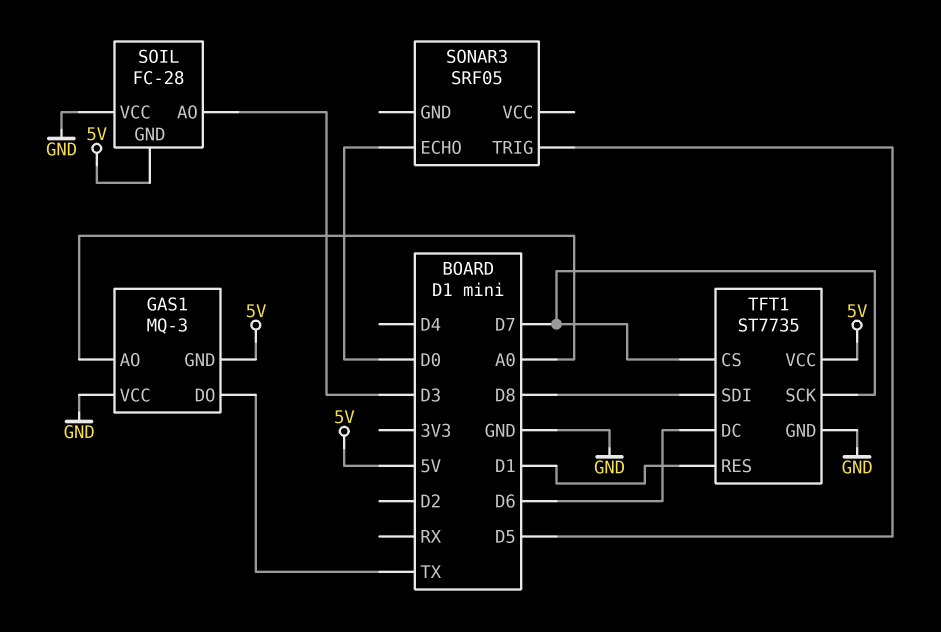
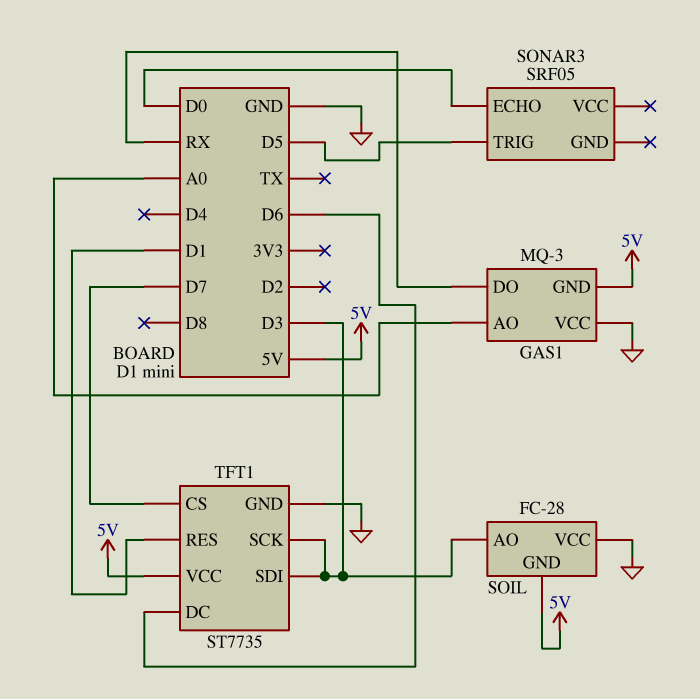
GAS1 pin DO: TX -> RX
TFT1 pin SCK: D7 -> D3
TFT1 pin SDI: D8 -> D3

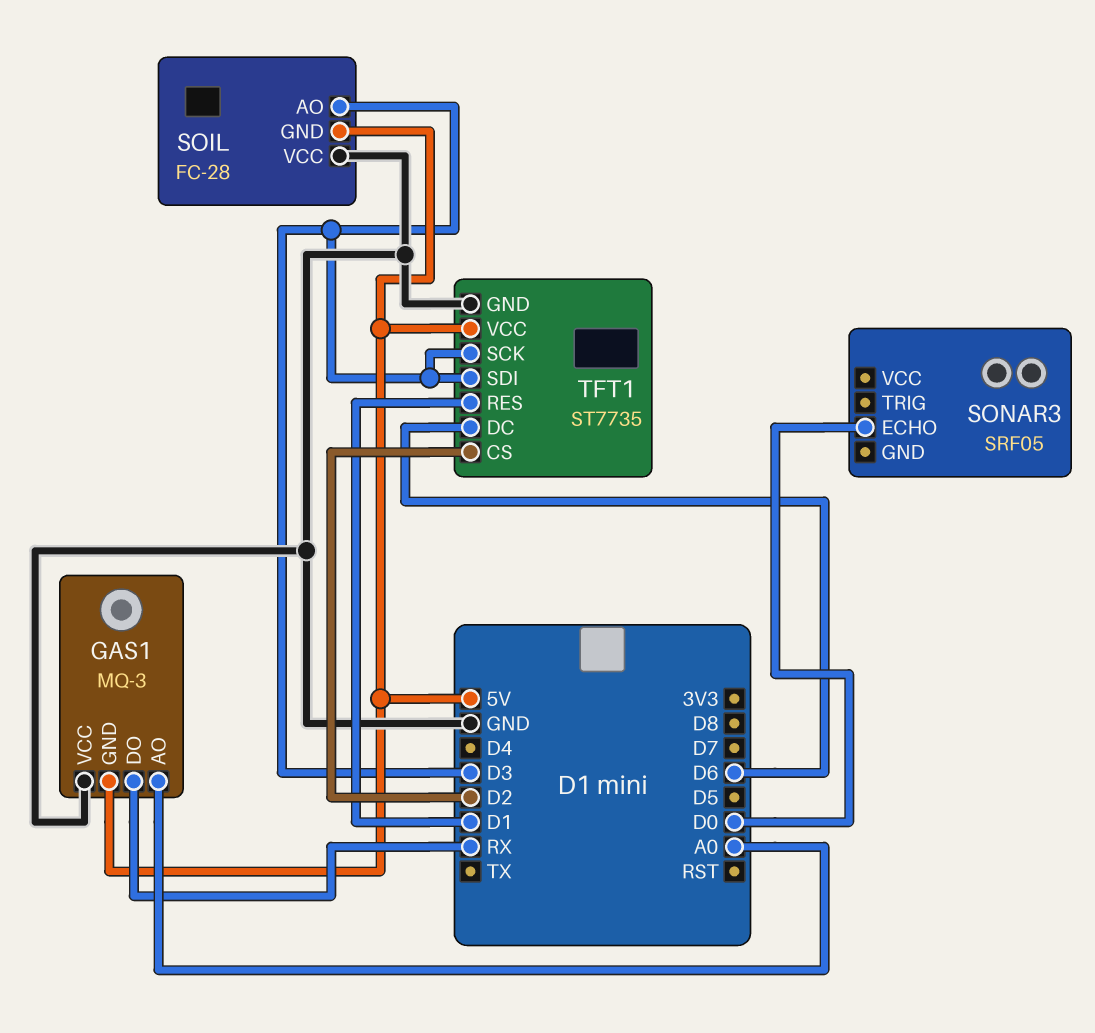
SONAR3 pin TRIG: D5 -> none
TFT1 pin CS: D7 -> D2

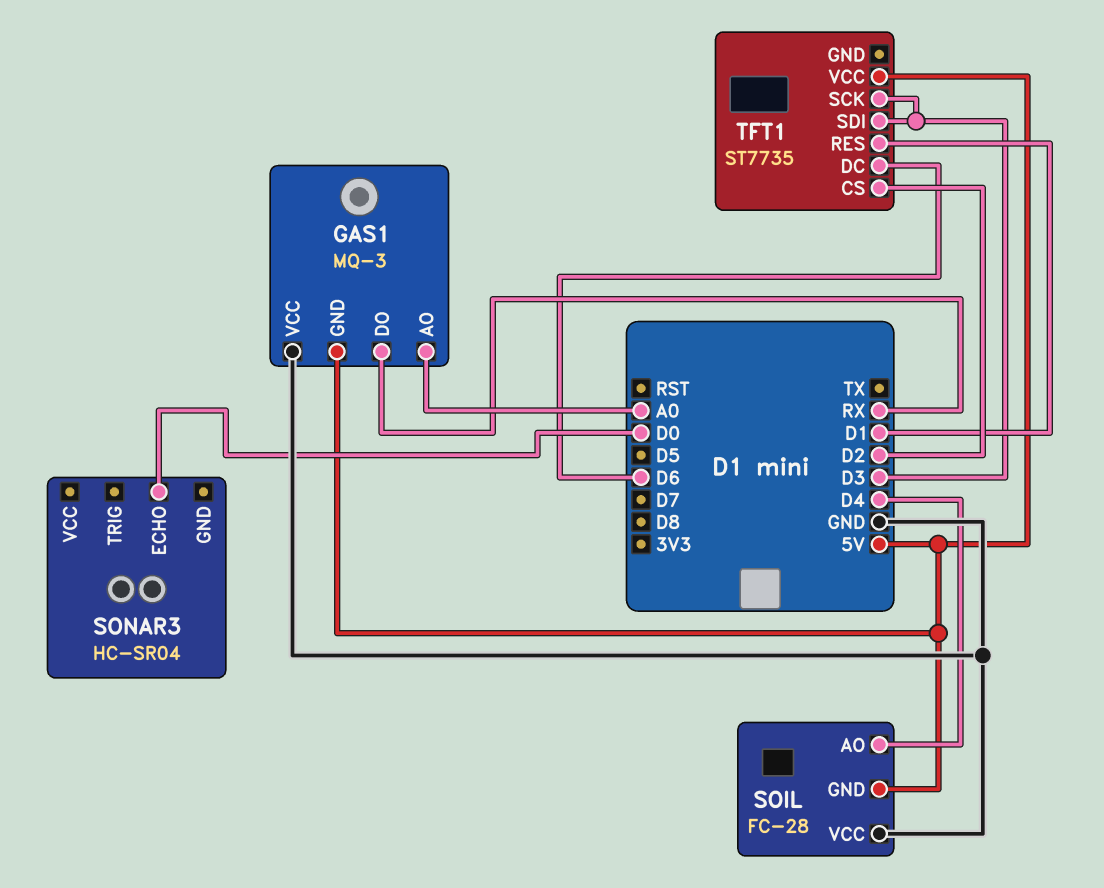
SOIL pin AO: D3 -> D4
SONAR3: SRF05 -> HC-SR04
TFT1 pin GND: GND -> none

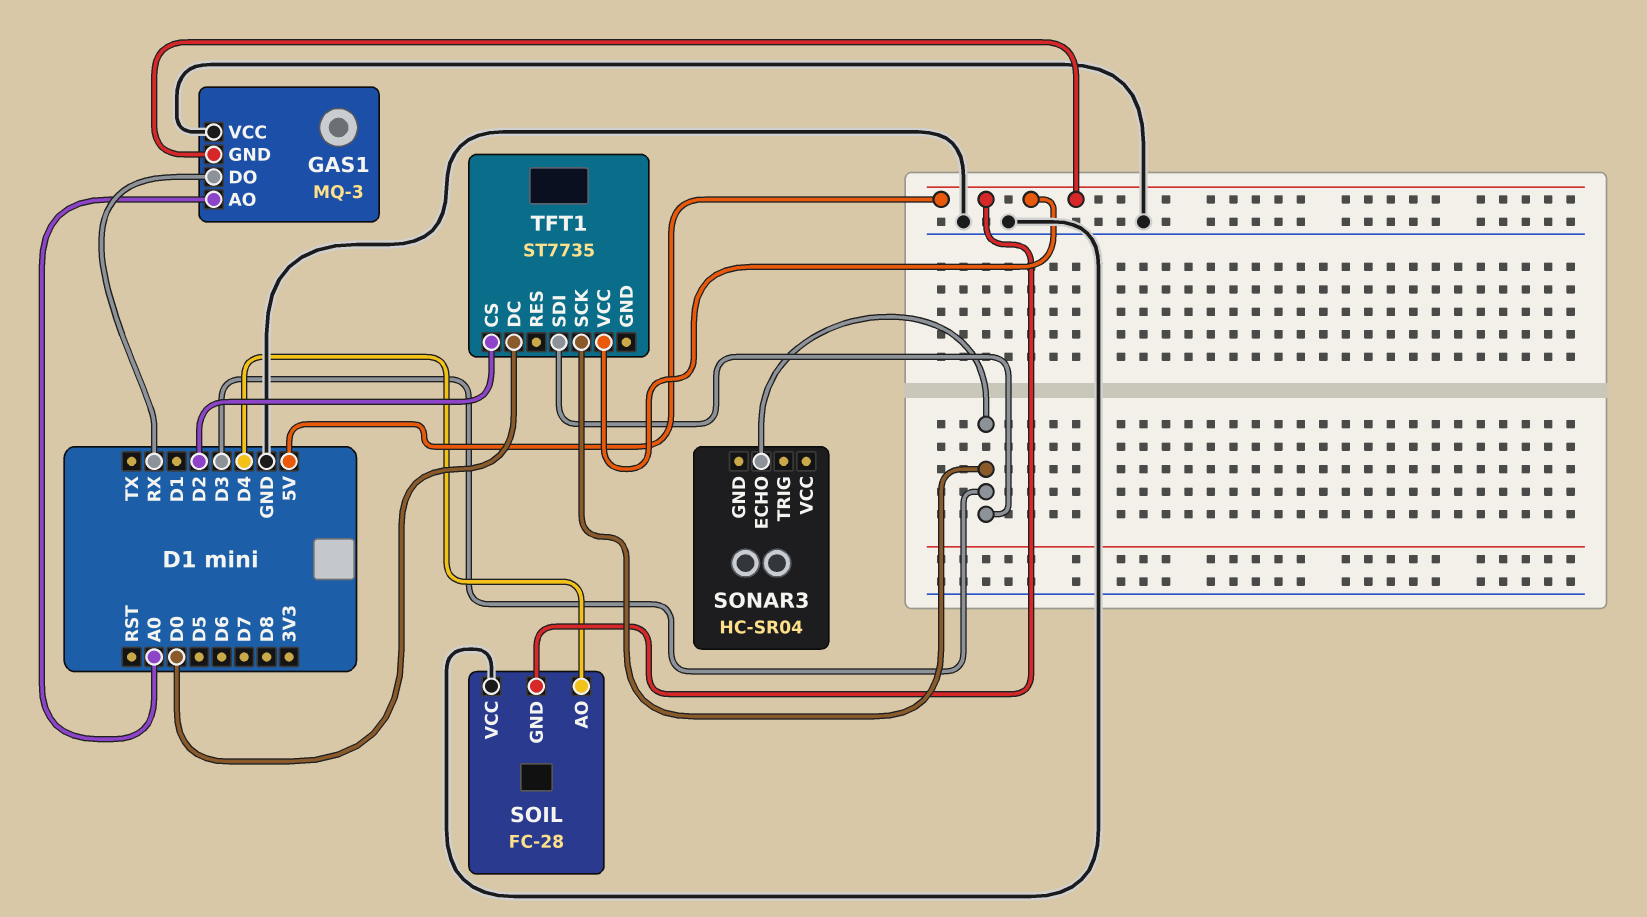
SONAR3 pin ECHO: D0 -> D3
TFT1 pin DC: D6 -> D0
TFT1 pin RES: D1 -> none

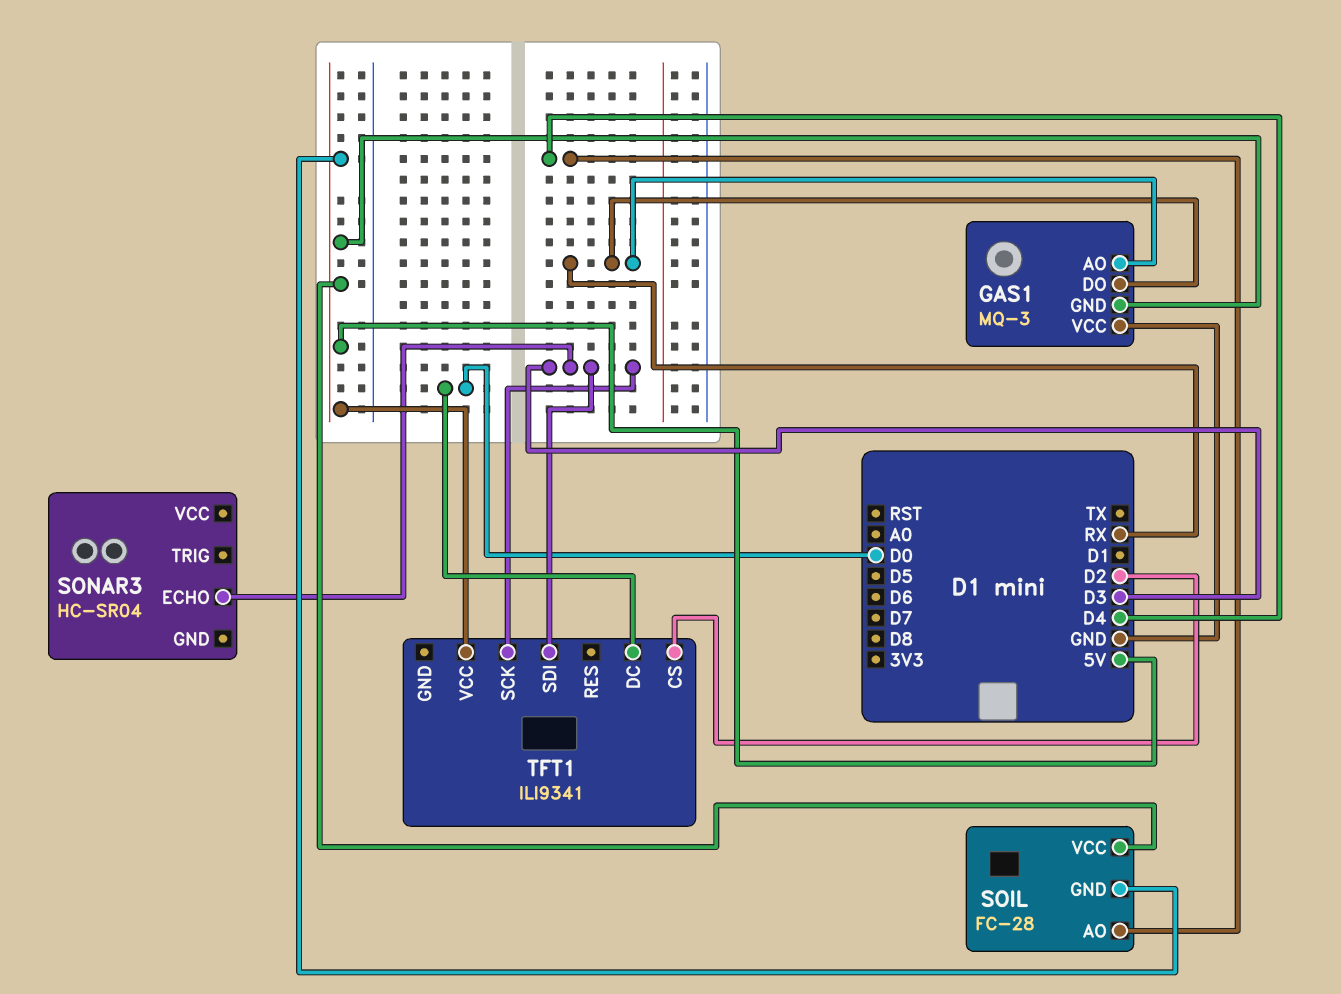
GAS1 pin AO: A0 -> RX
SOIL pin VCC: GND -> 5V
TFT1: ST7735 -> ILI9341

